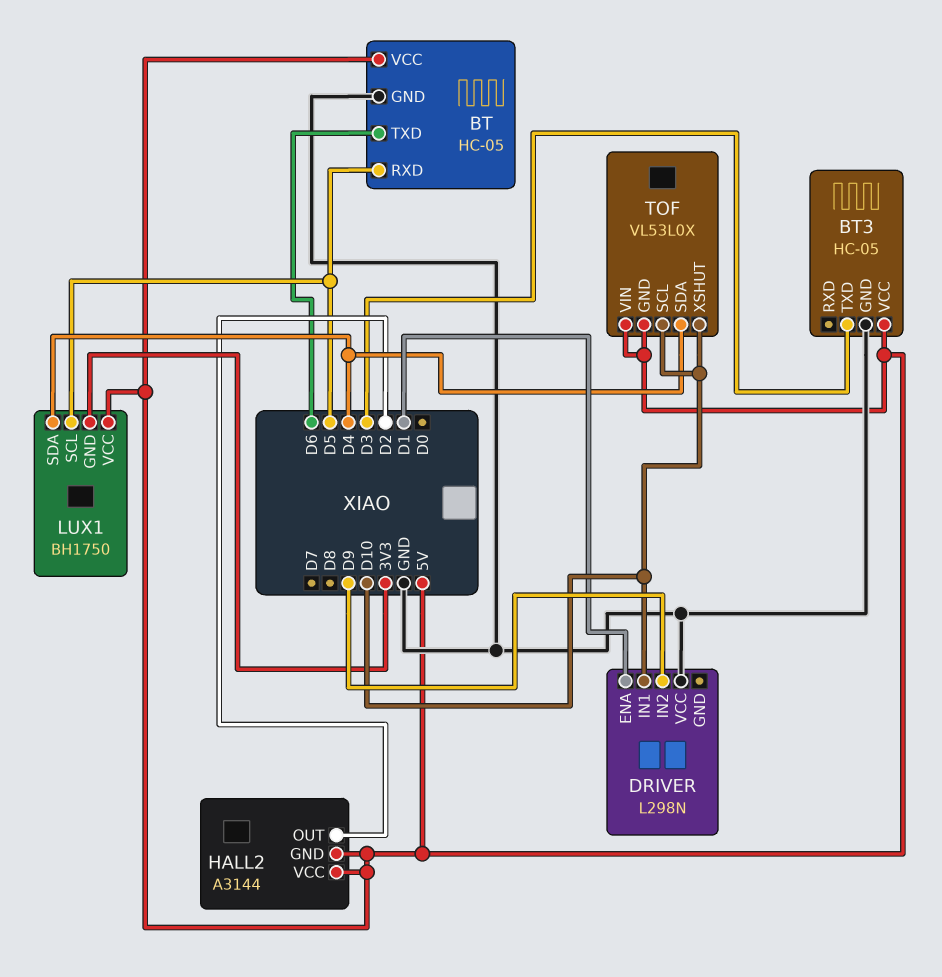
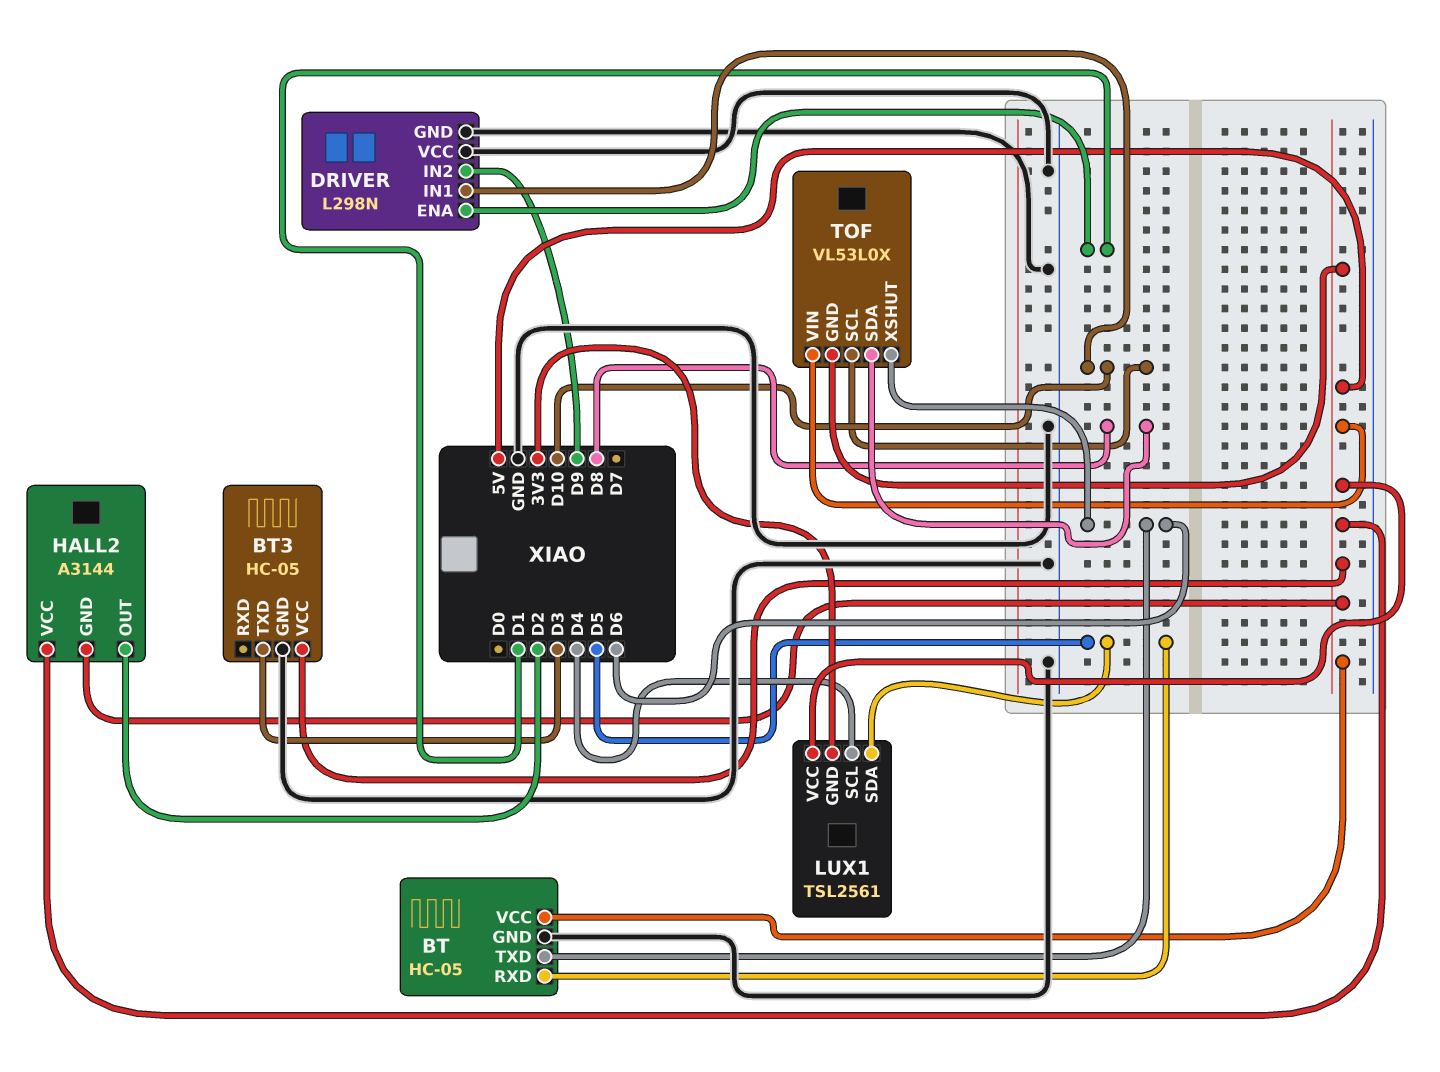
DRIVER pin GND: none -> GND
LUX1: BH1750 -> TSL2561
LUX1 pin SCL: D5 -> D4
LUX1 pin SDA: D4 -> D5
TOF pin SDA: D4 -> D8
TOF pin XSHUT: D10 -> D6

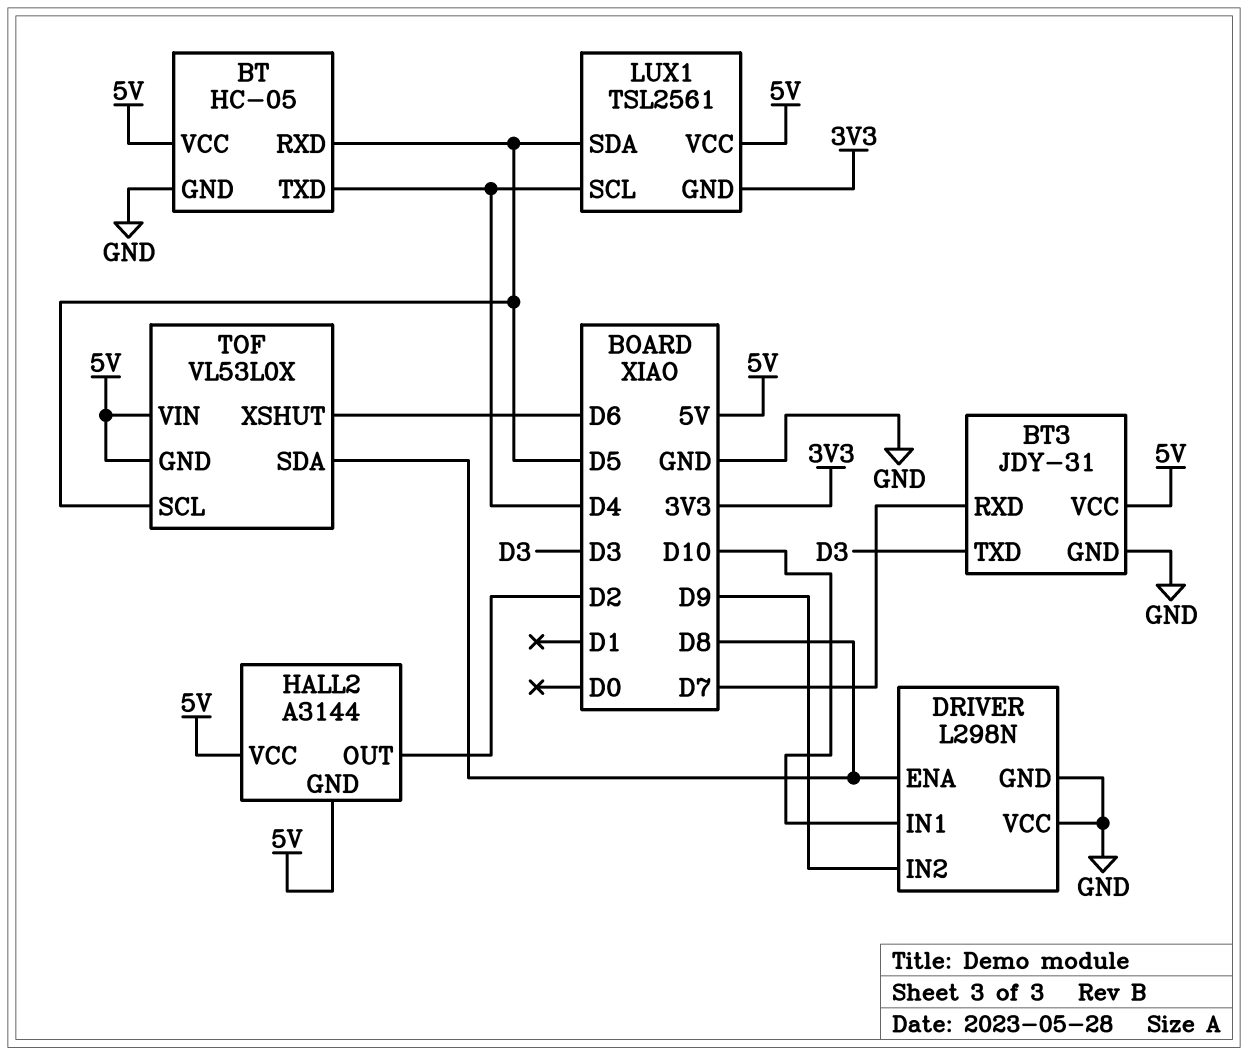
BT pin TXD: D6 -> D4
BT3: HC-05 -> JDY-31
BT3 pin RXD: none -> D7
DRIVER pin ENA: D1 -> D8
TOF pin SCL: D10 -> D5

